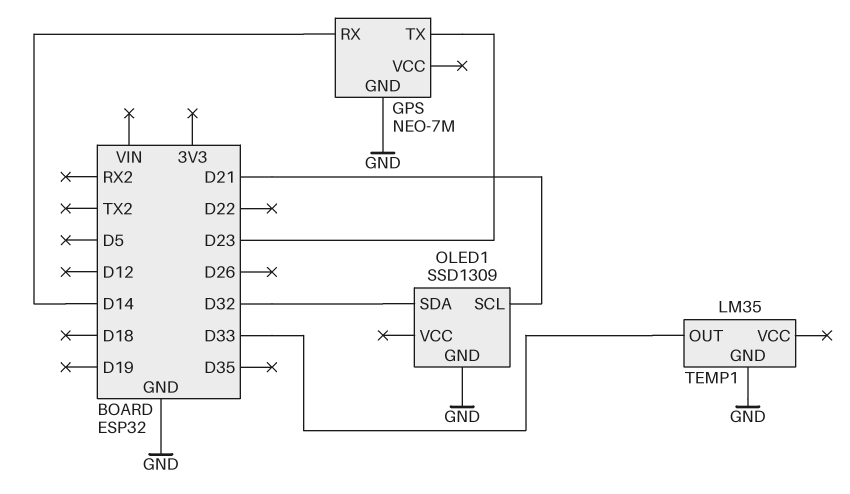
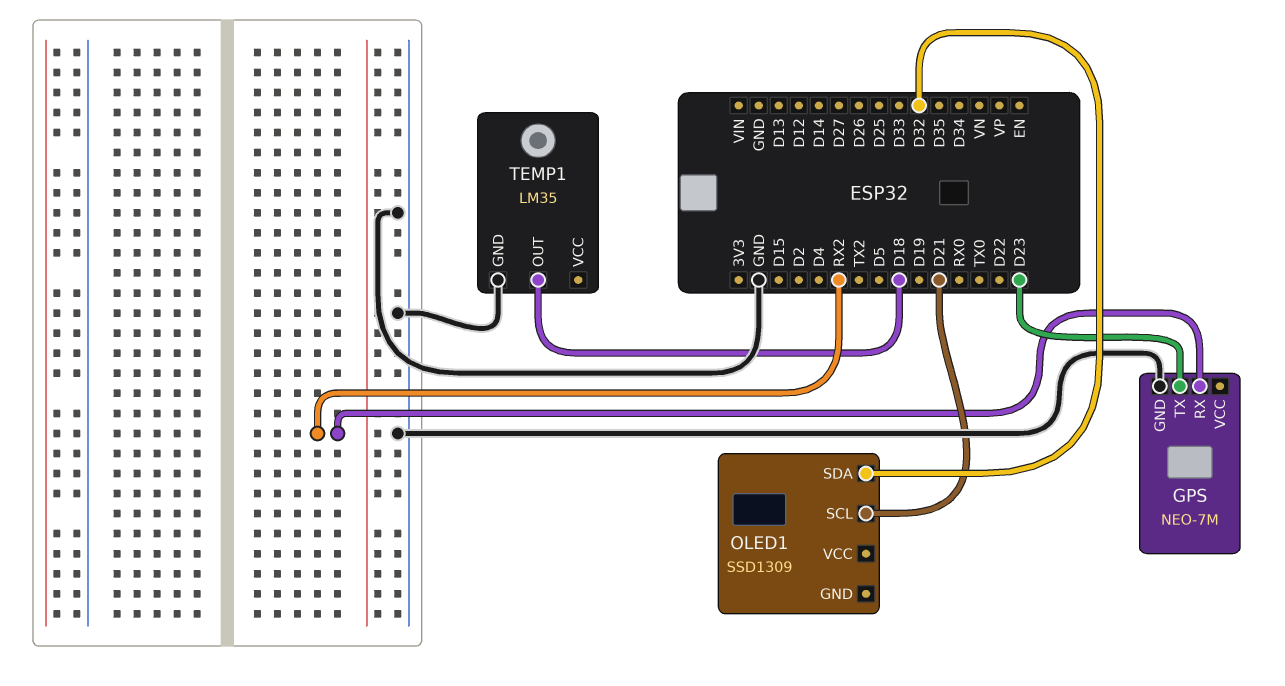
GPS pin RX: D14 -> RX2
OLED1 pin GND: GND -> none
TEMP1 pin OUT: D33 -> D18

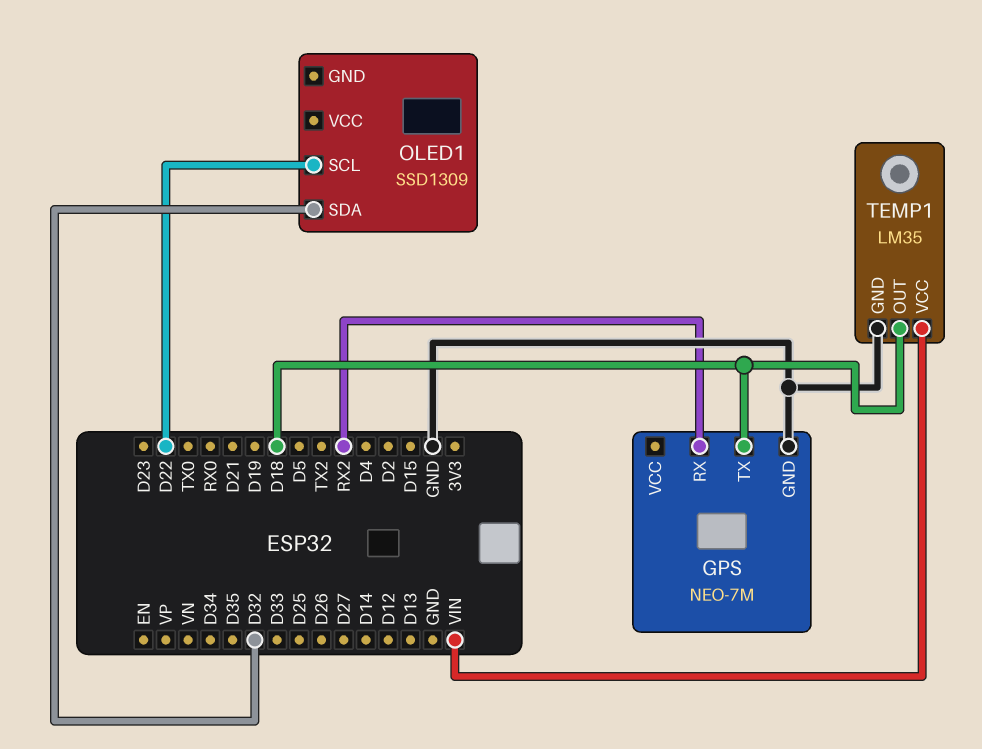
GPS pin TX: D23 -> D18
OLED1 pin SCL: D21 -> D22
TEMP1 pin VCC: none -> VIN

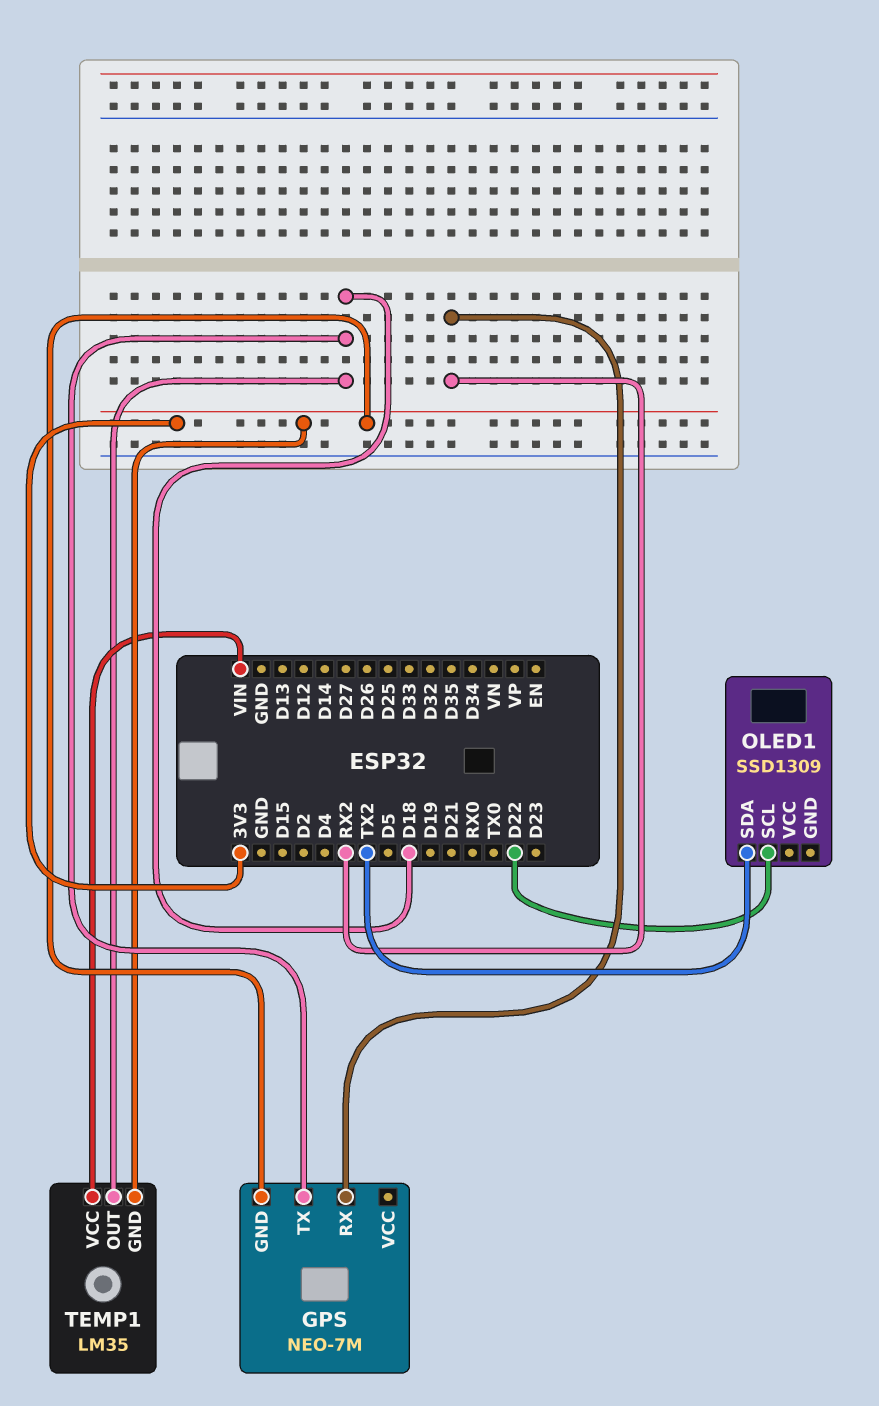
GPS pin GND: GND -> 3V3
OLED1 pin SDA: D32 -> TX2
TEMP1 pin GND: GND -> 3V3

